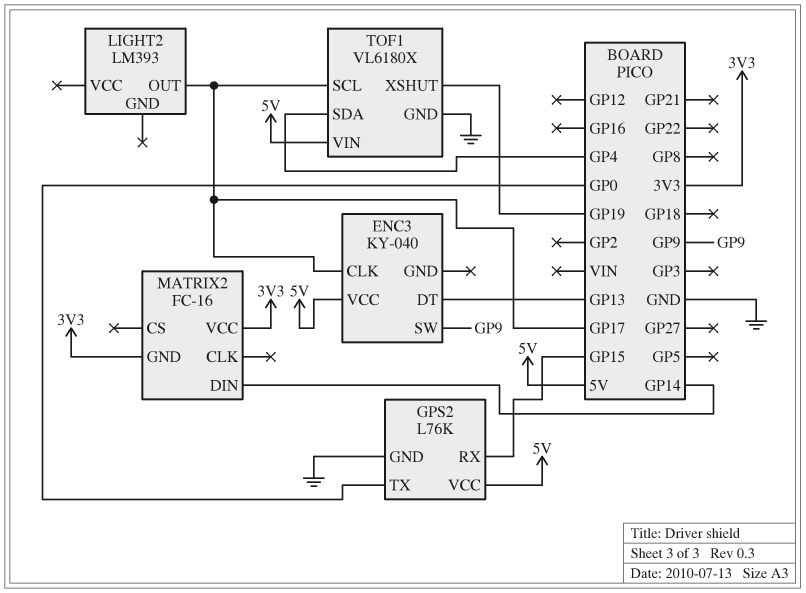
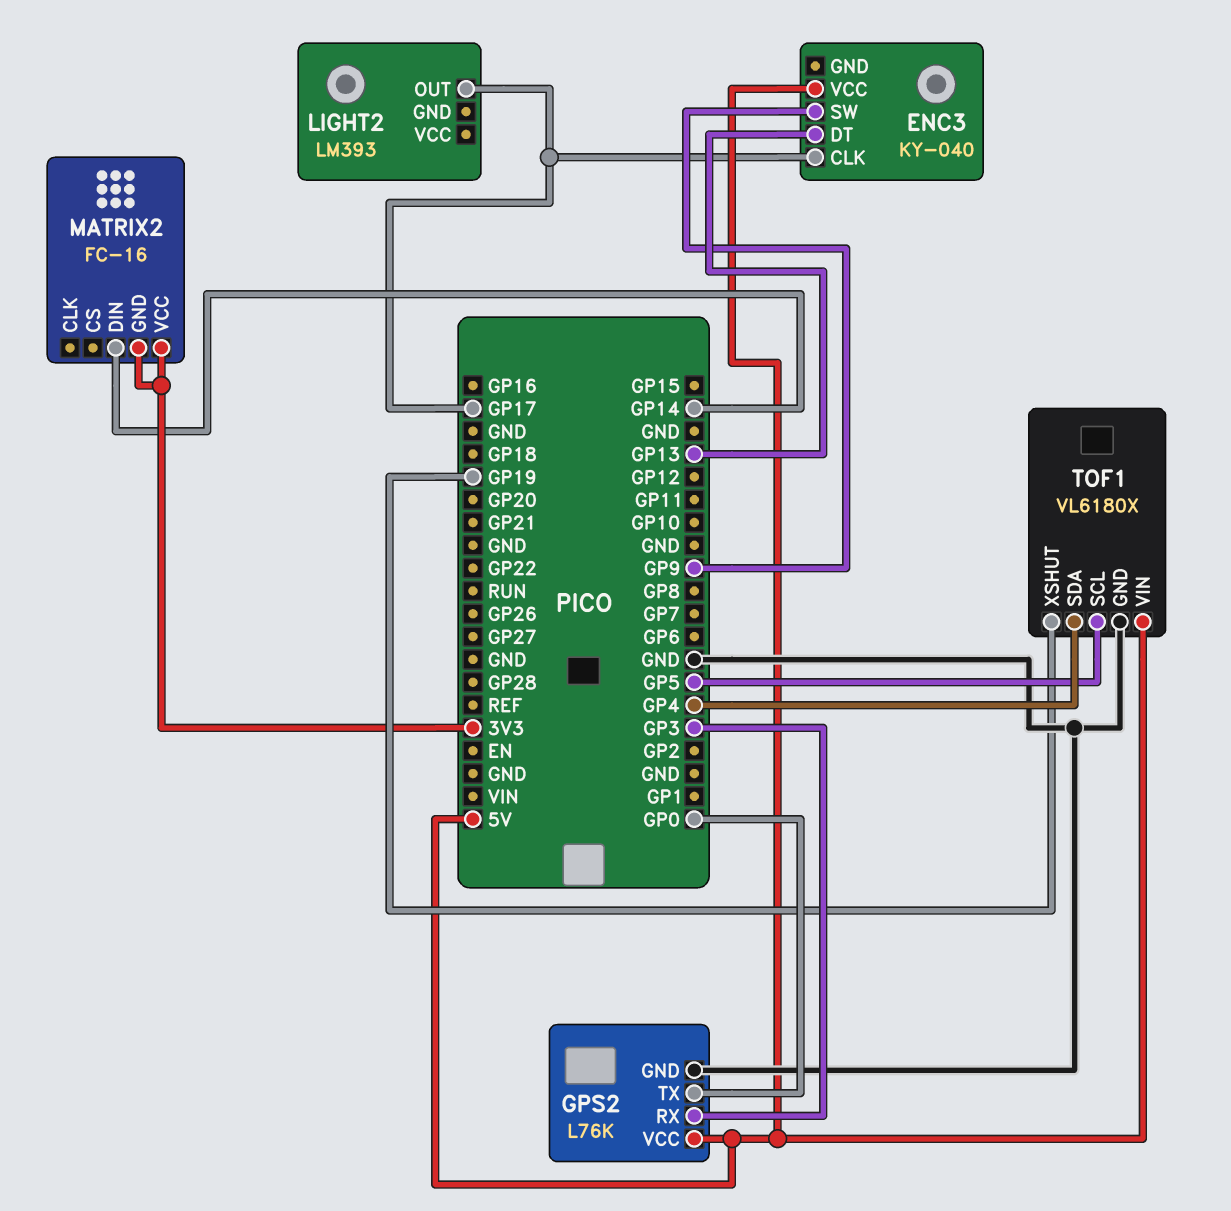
GPS2 pin RX: GP15 -> GP3
TOF1 pin SCL: GP17 -> GP5

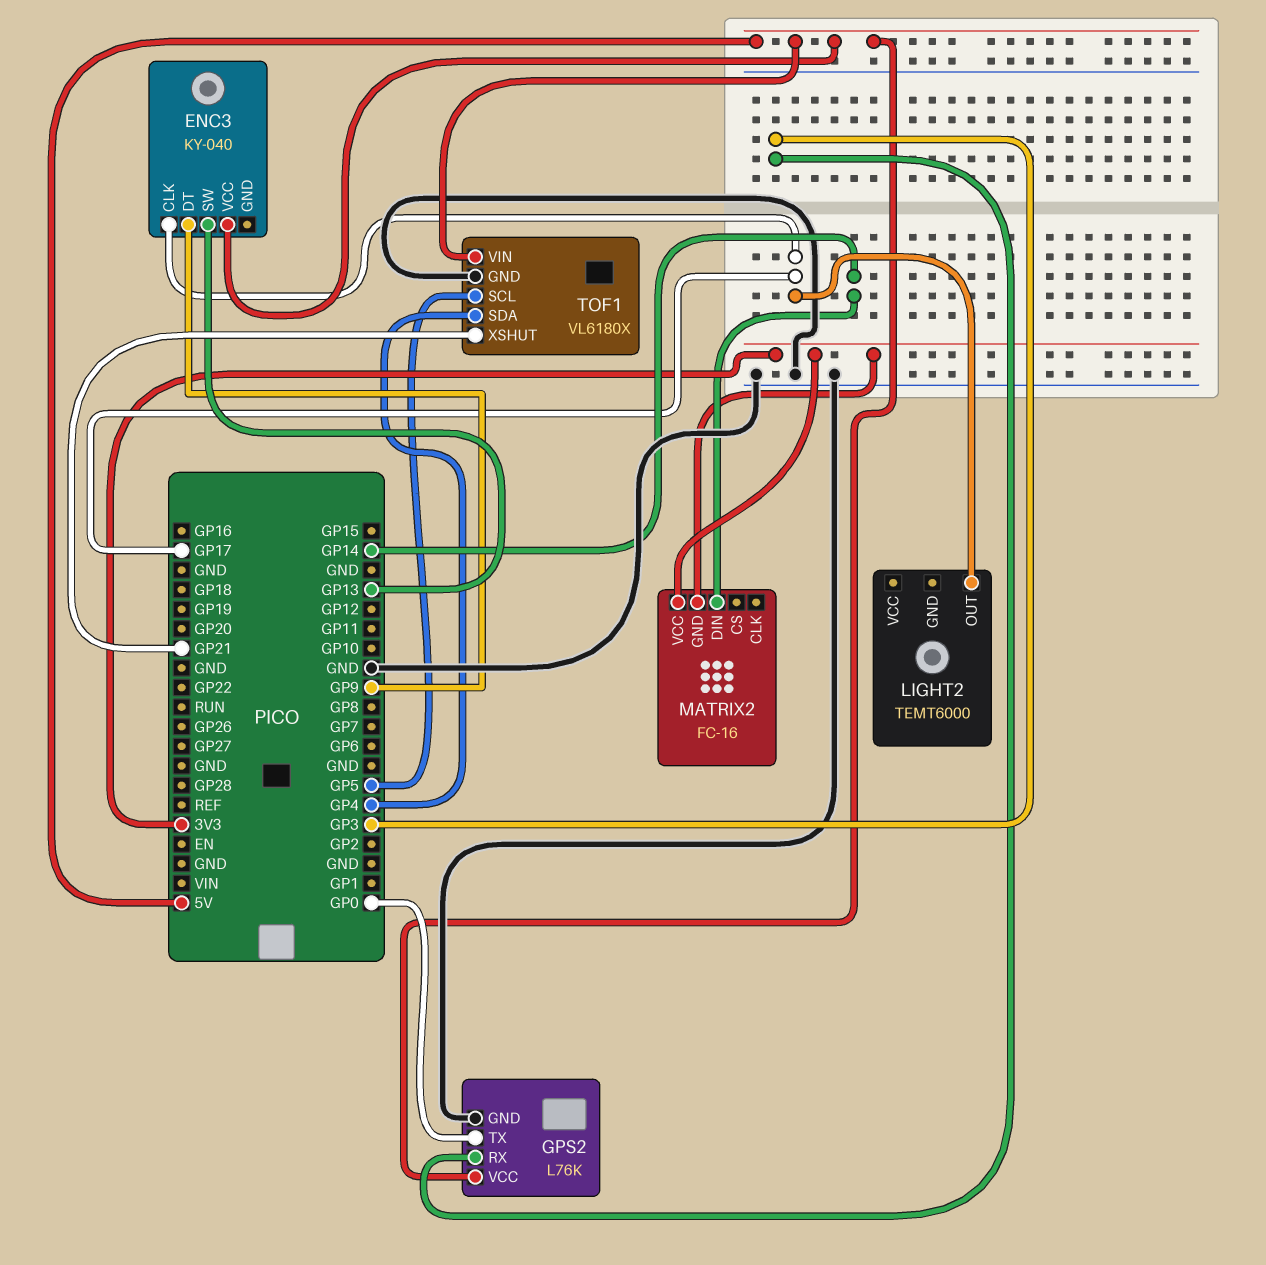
ENC3 pin DT: GP13 -> GP9
ENC3 pin SW: GP9 -> GP13
LIGHT2: LM393 -> TEMT6000
TOF1 pin XSHUT: GP19 -> GP21

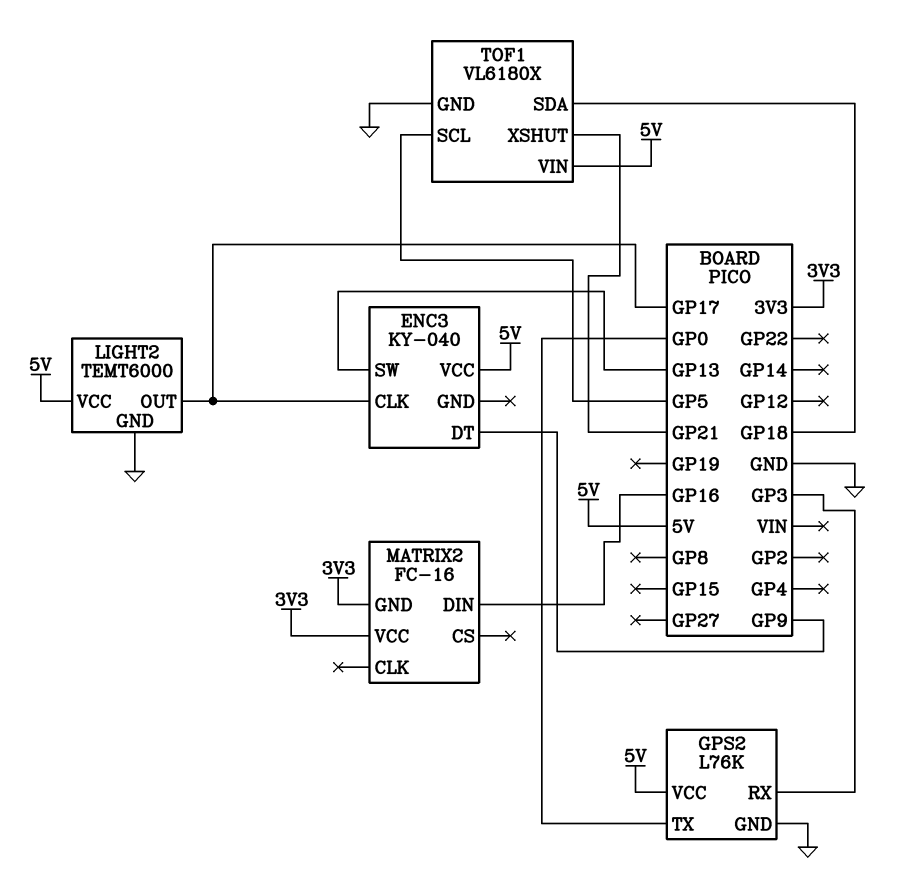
LIGHT2 pin GND: none -> GND
LIGHT2 pin VCC: none -> 5V
MATRIX2 pin DIN: GP14 -> GP16
TOF1 pin SDA: GP4 -> GP18

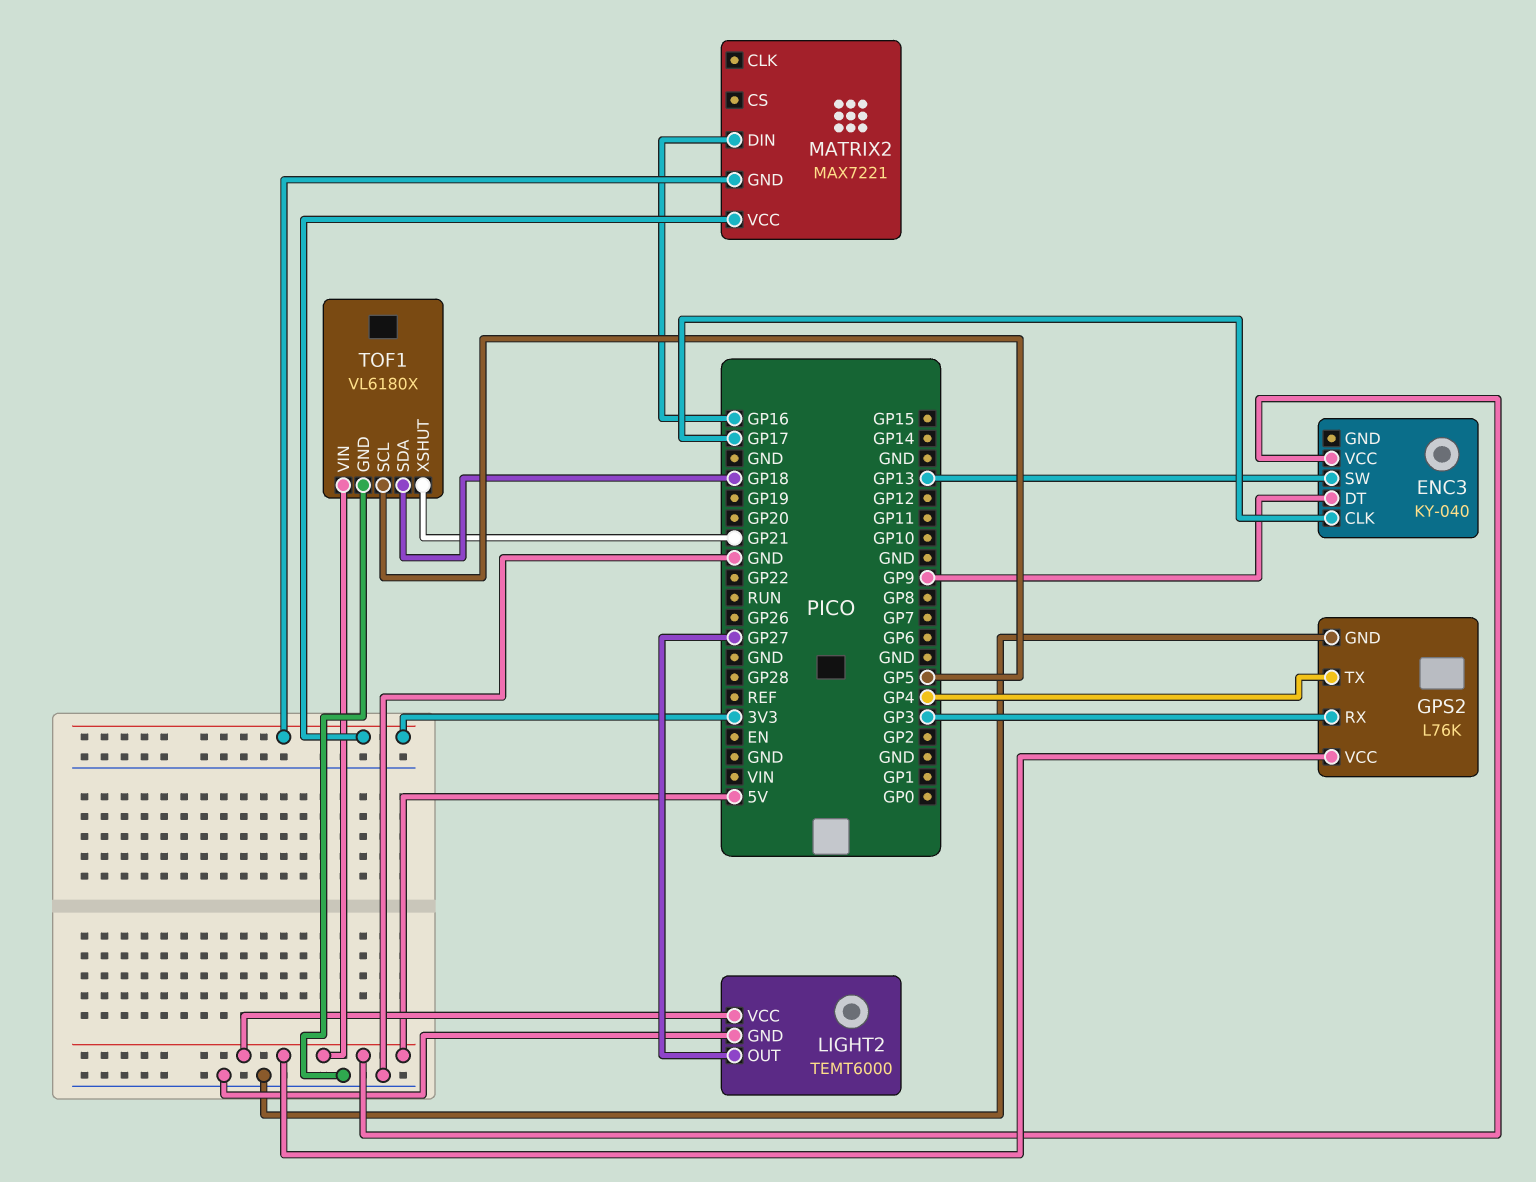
GPS2 pin TX: GP0 -> GP4
LIGHT2 pin OUT: GP17 -> GP27
MATRIX2: FC-16 -> MAX7221

